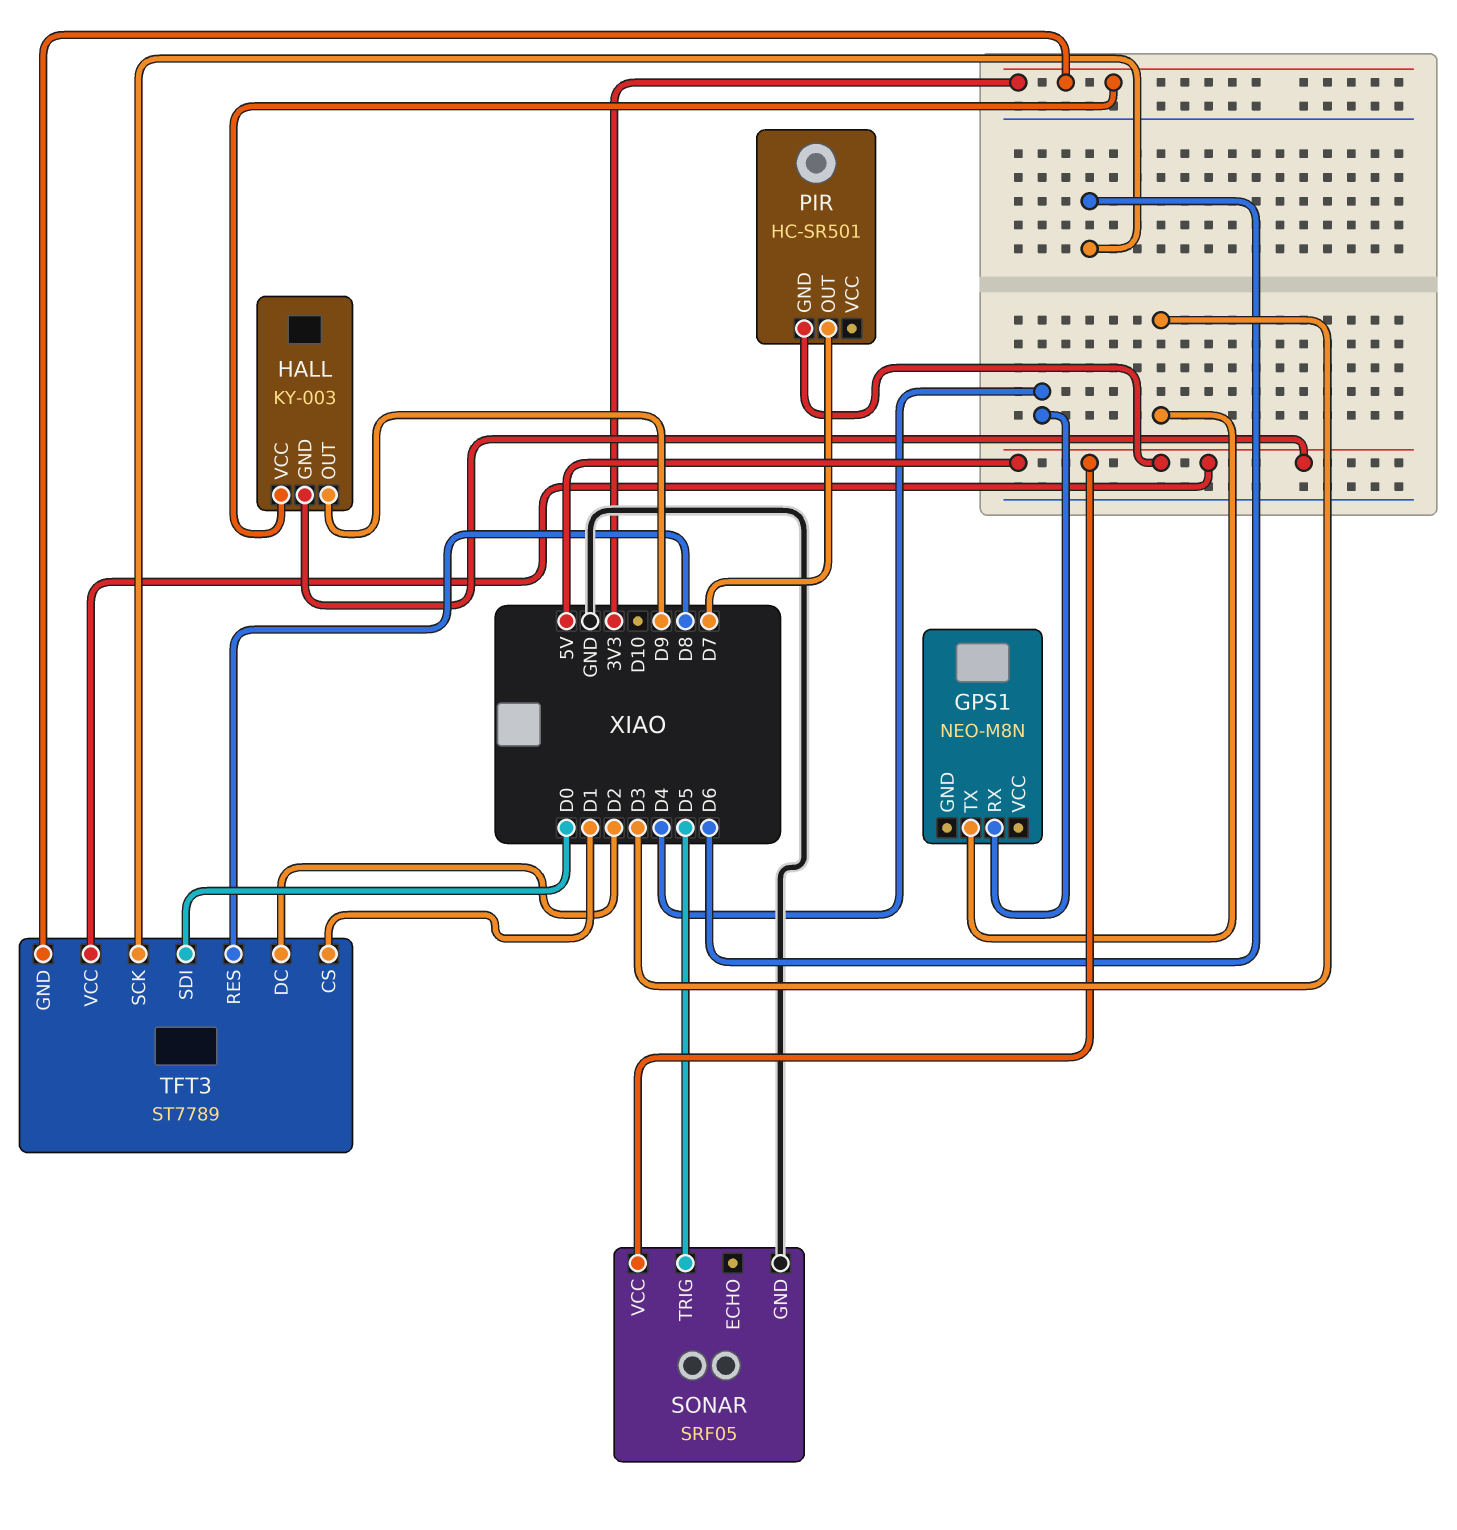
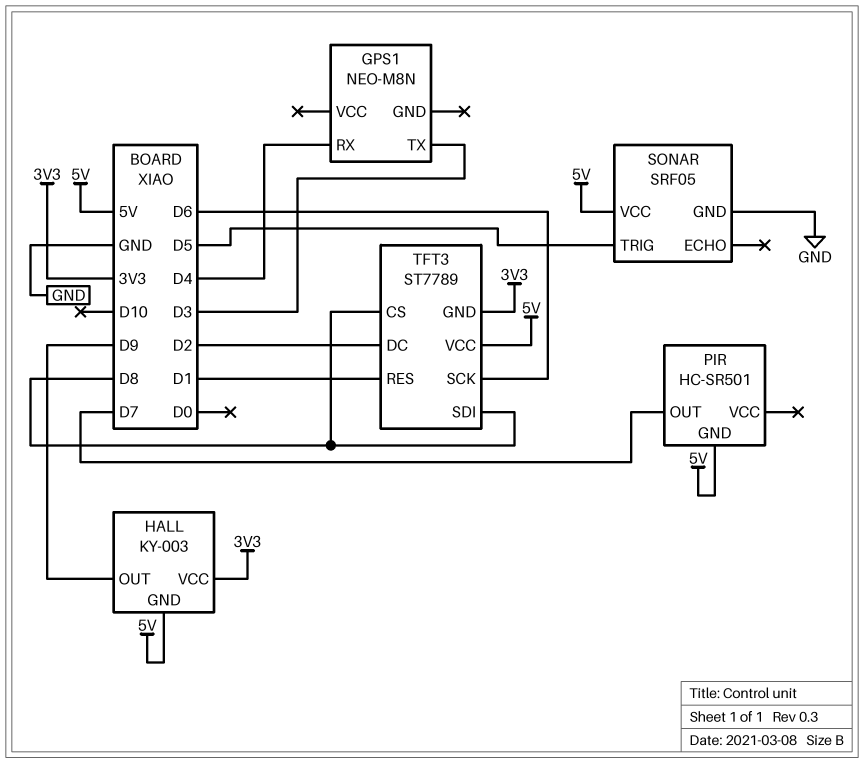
TFT3 pin CS: D1 -> D8
TFT3 pin RES: D8 -> D1
TFT3 pin SDI: D0 -> D8

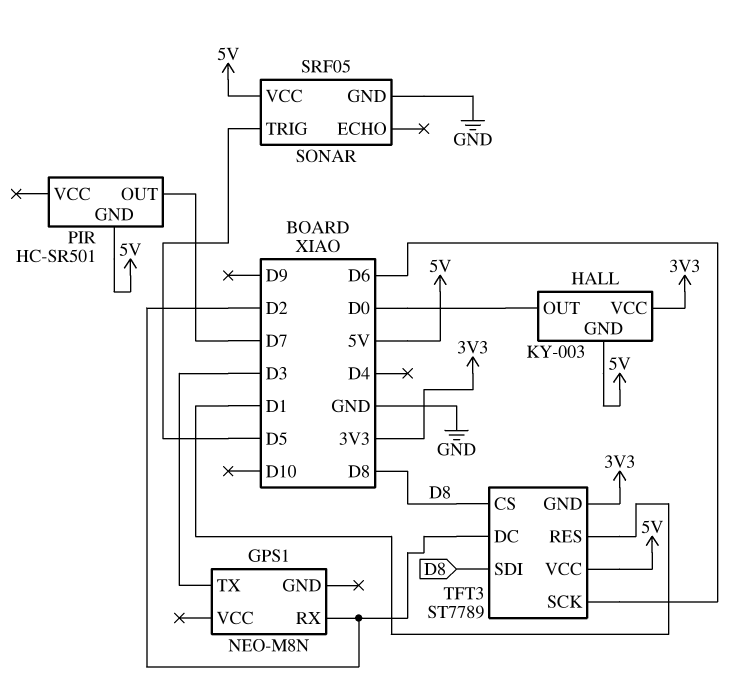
GPS1 pin RX: D4 -> D2
HALL pin OUT: D9 -> D0

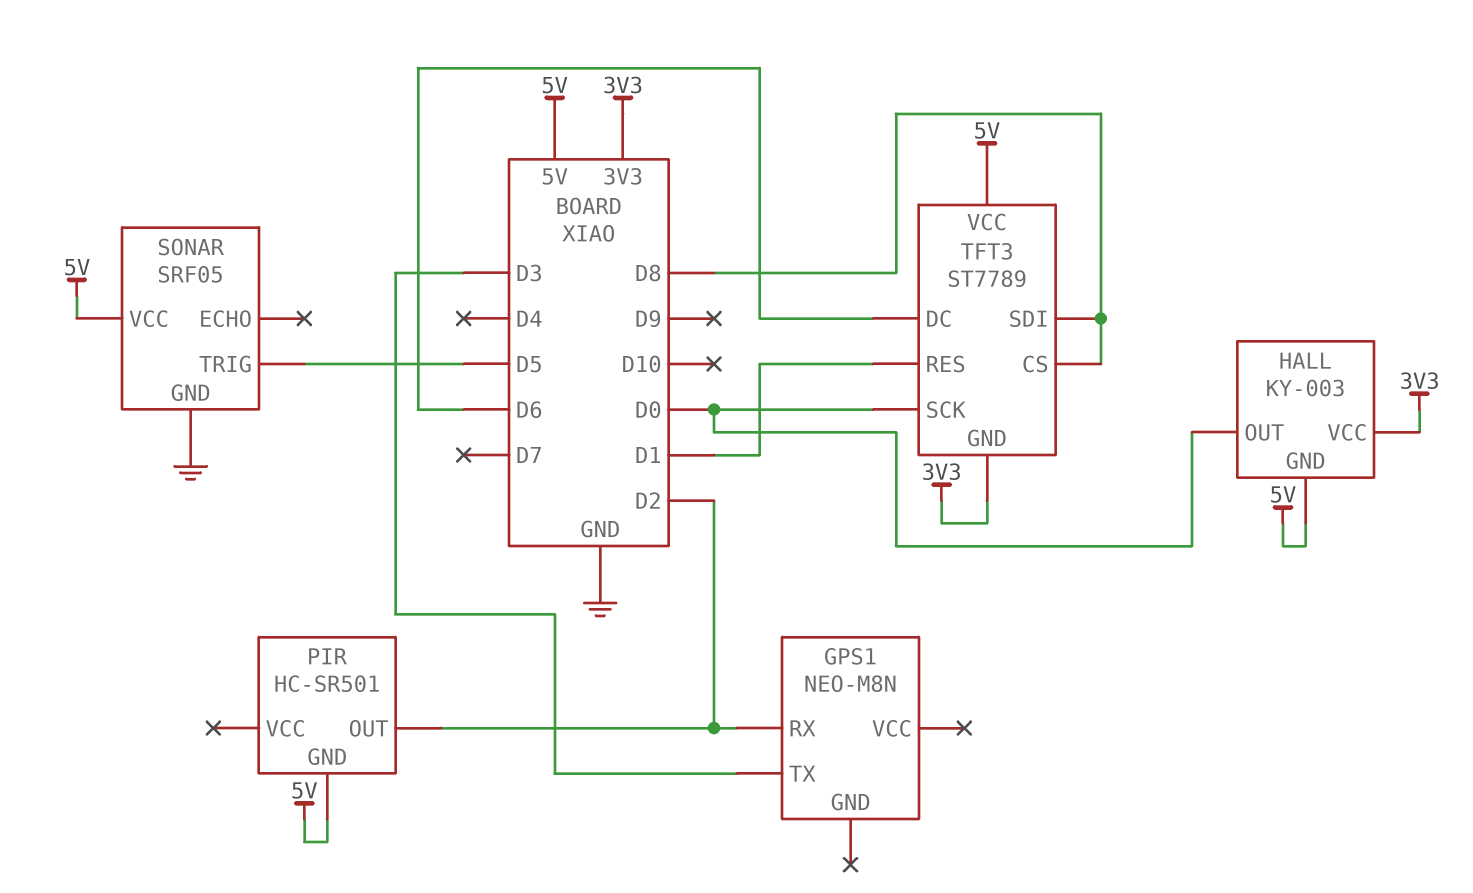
PIR pin OUT: D7 -> D2
TFT3 pin DC: D2 -> D6
TFT3 pin SCK: D6 -> D0

